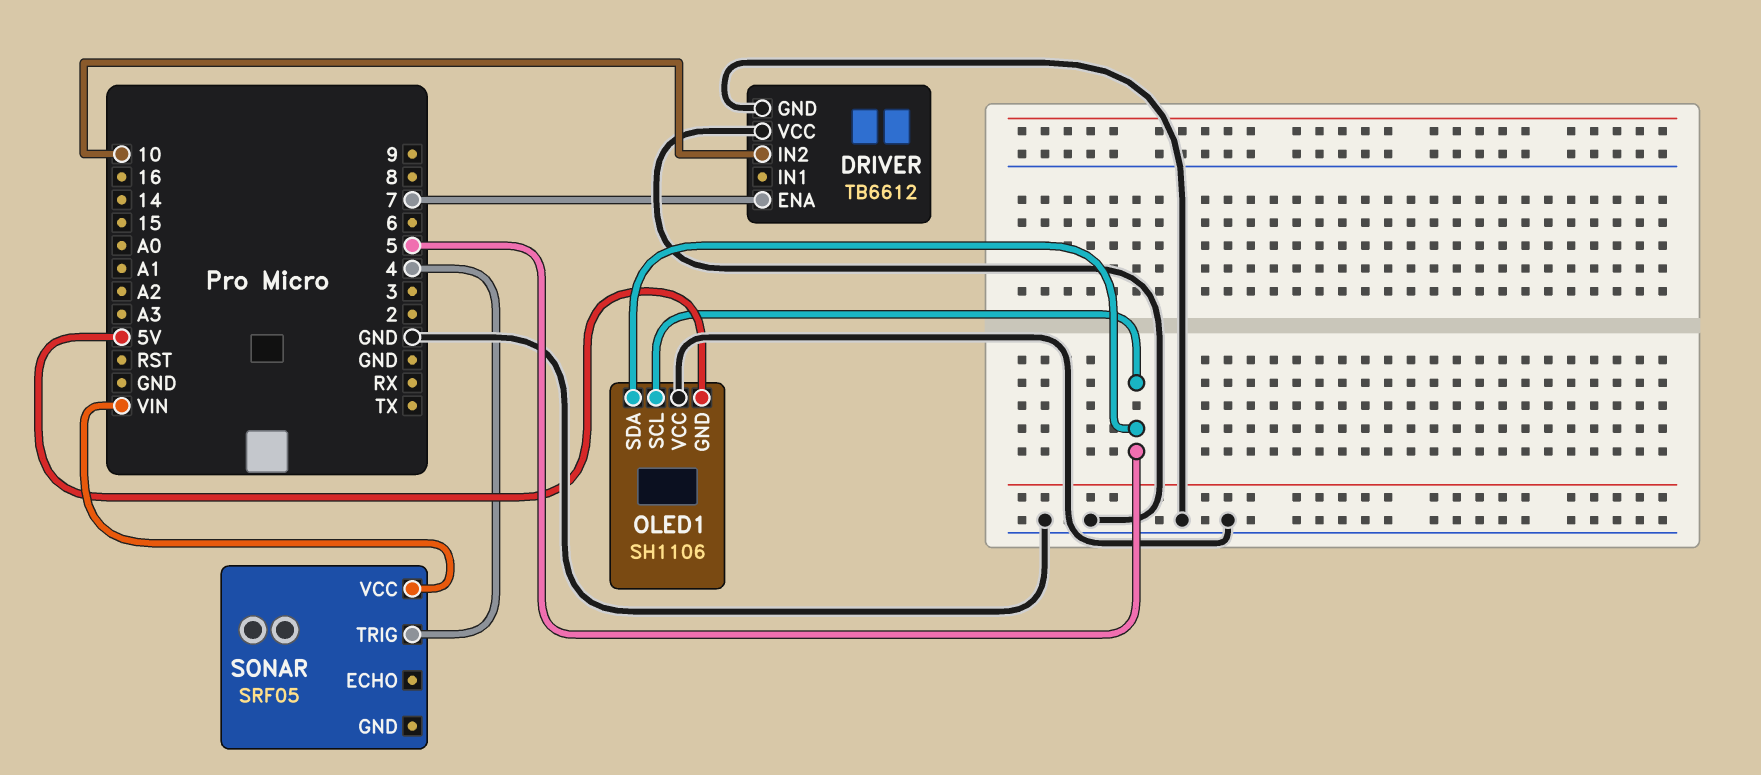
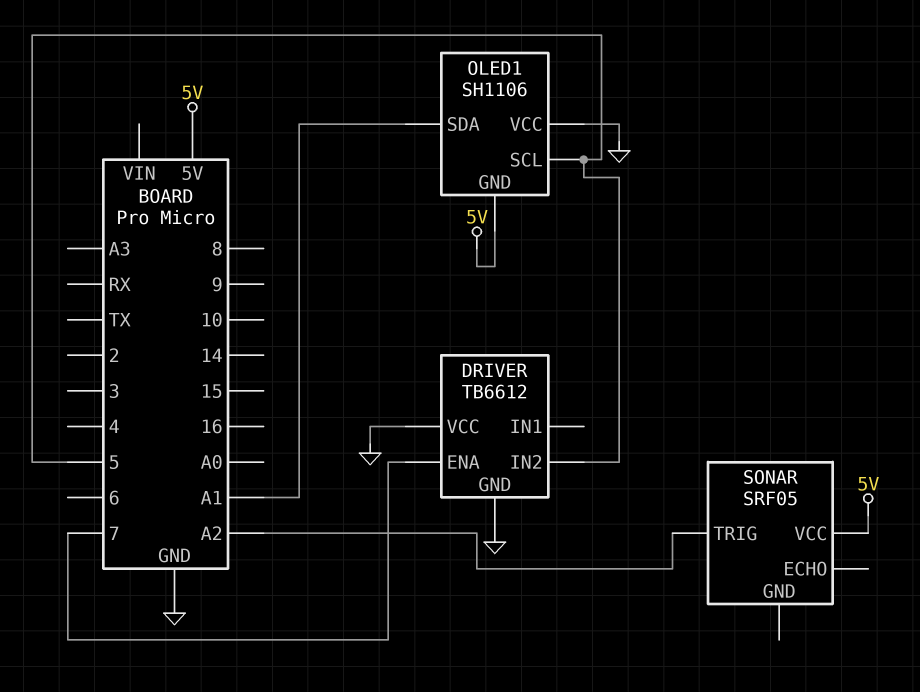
DRIVER pin IN2: 10 -> 5
OLED1 pin SDA: 5 -> A1
SONAR pin TRIG: 4 -> A2
SONAR pin VCC: VIN -> 5V

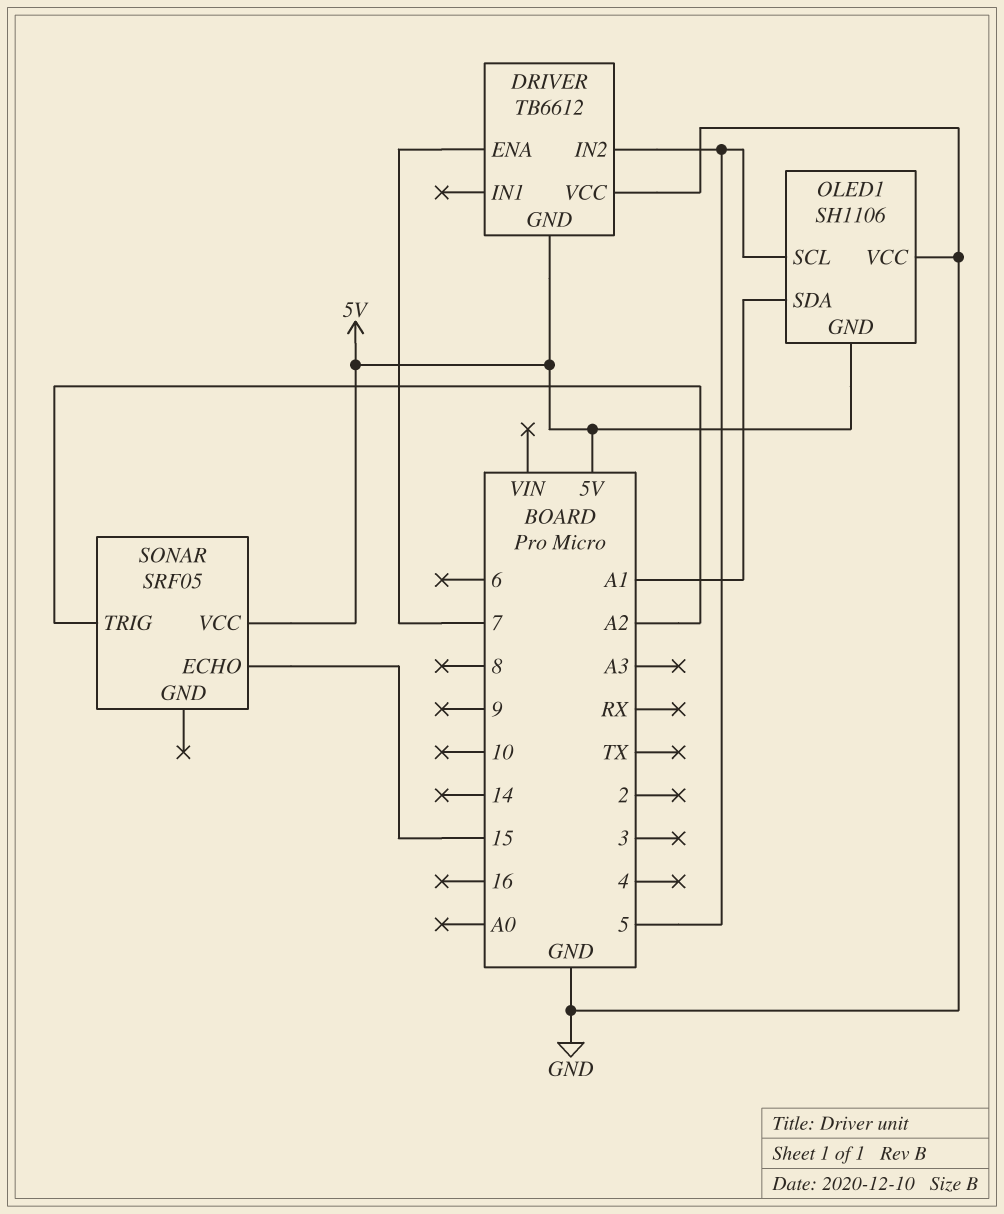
DRIVER pin GND: GND -> 5V
SONAR pin ECHO: none -> 15

